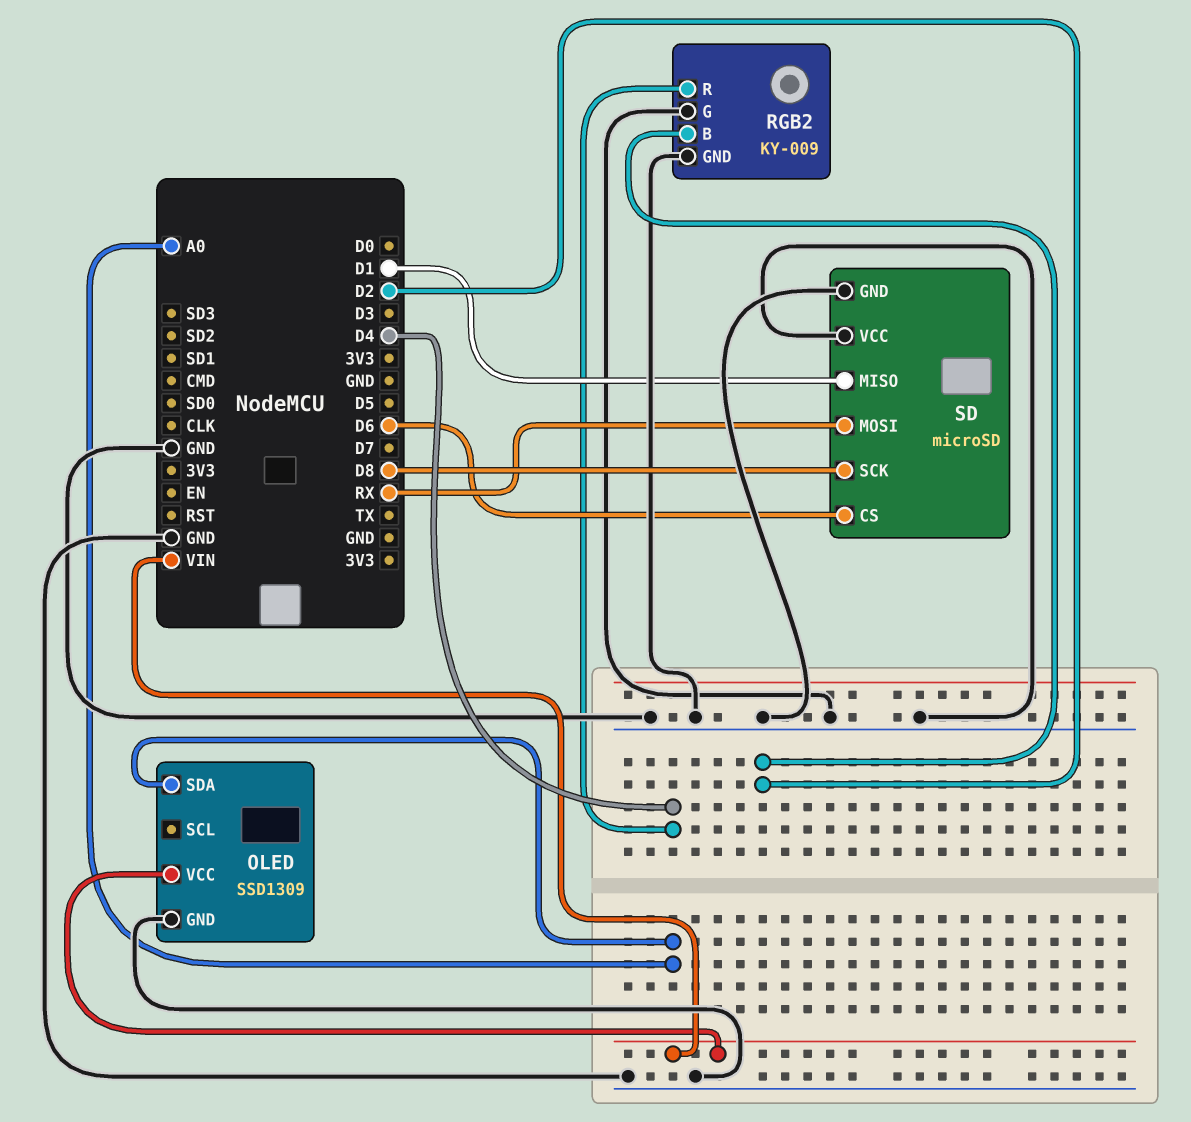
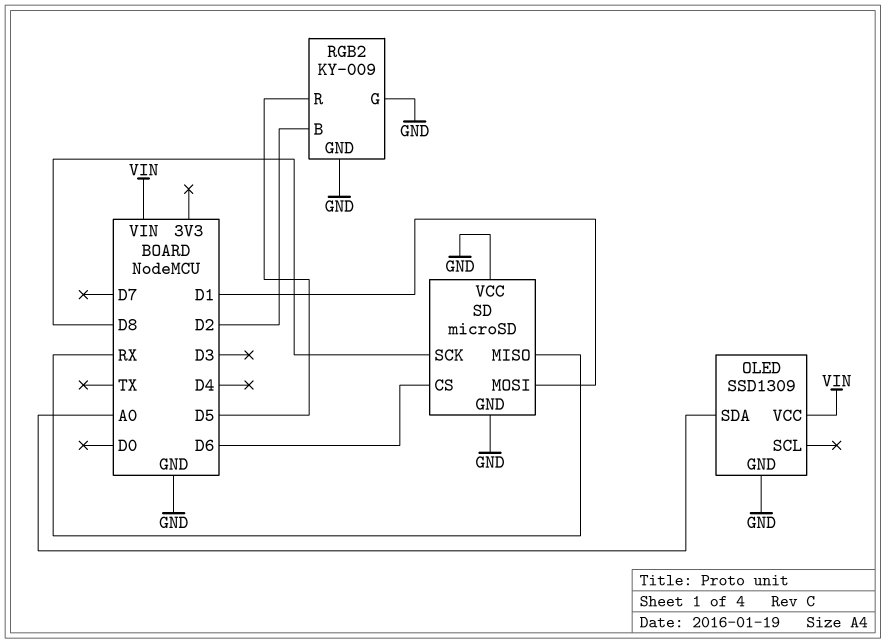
RGB2 pin R: D4 -> D5
SD pin MISO: D1 -> RX
SD pin MOSI: RX -> D1

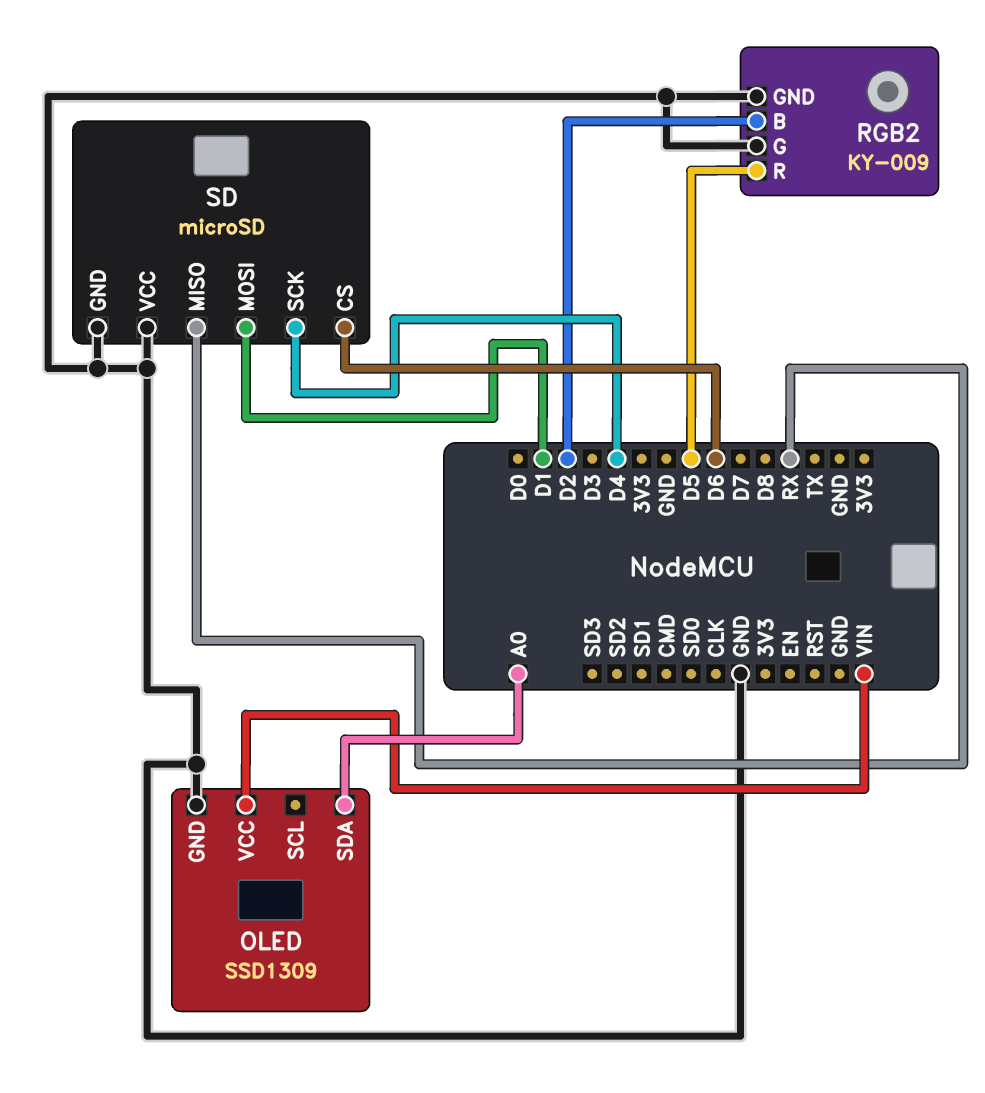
SD pin SCK: D8 -> D4

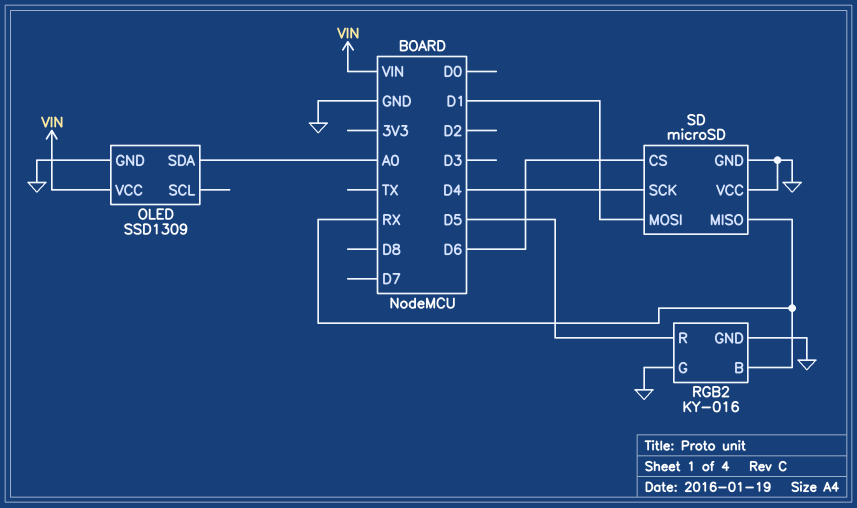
RGB2: KY-009 -> KY-016
RGB2 pin B: D2 -> RX

